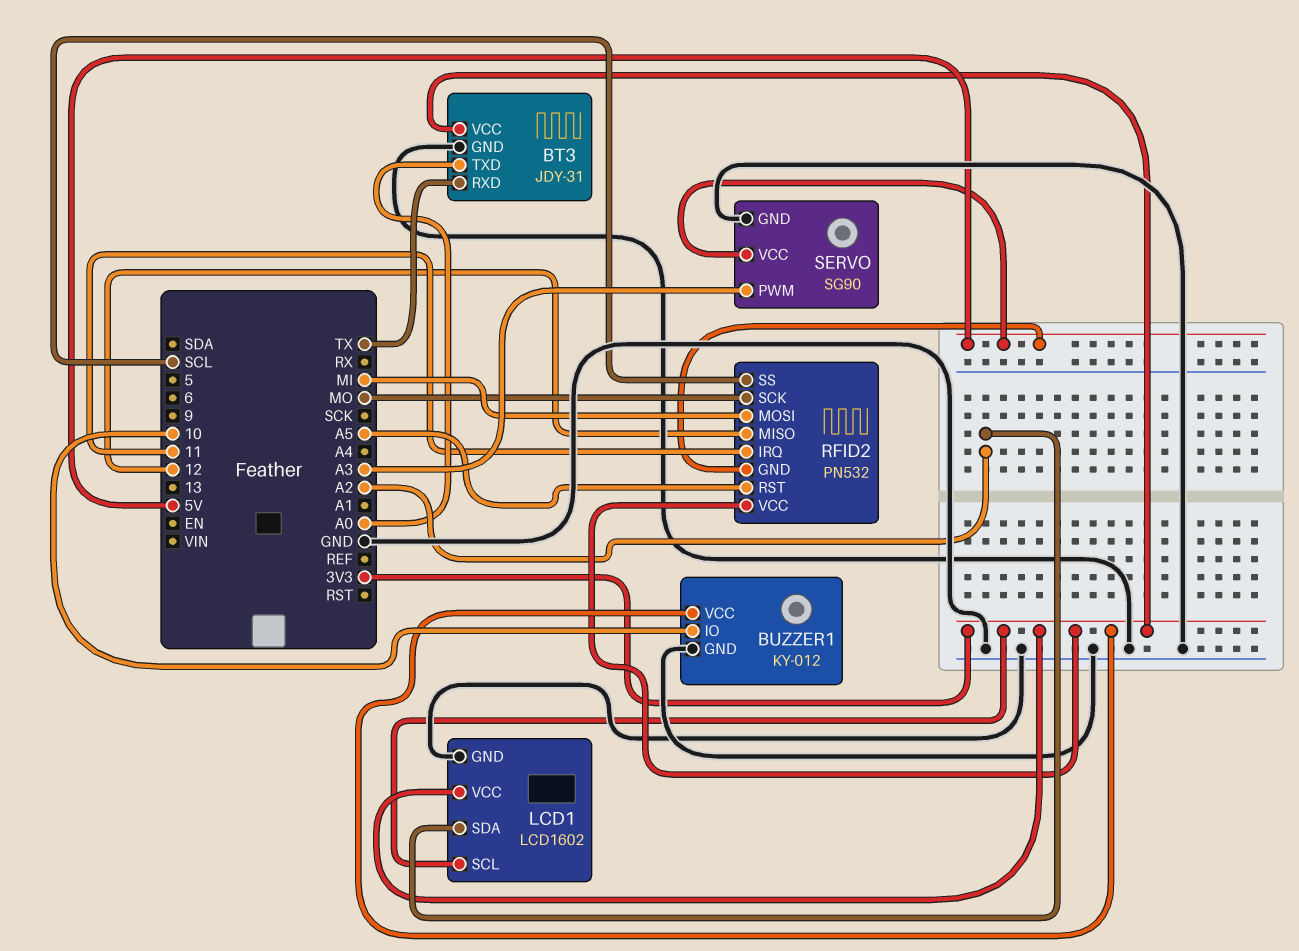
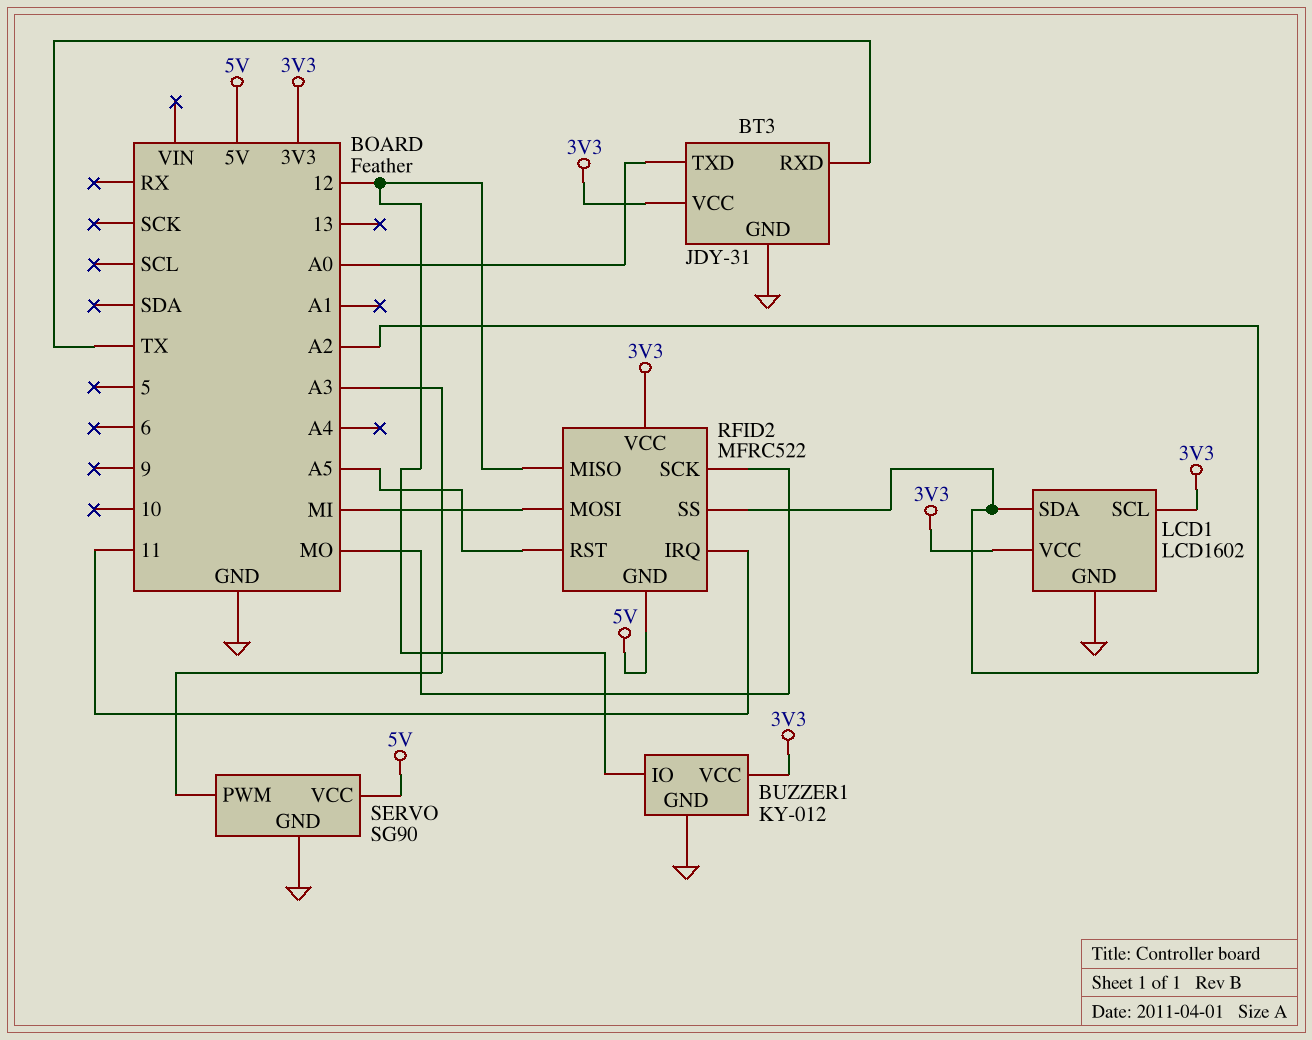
BUZZER1 pin IO: 10 -> 12
RFID2: PN532 -> MFRC522
RFID2 pin SS: SCL -> A2

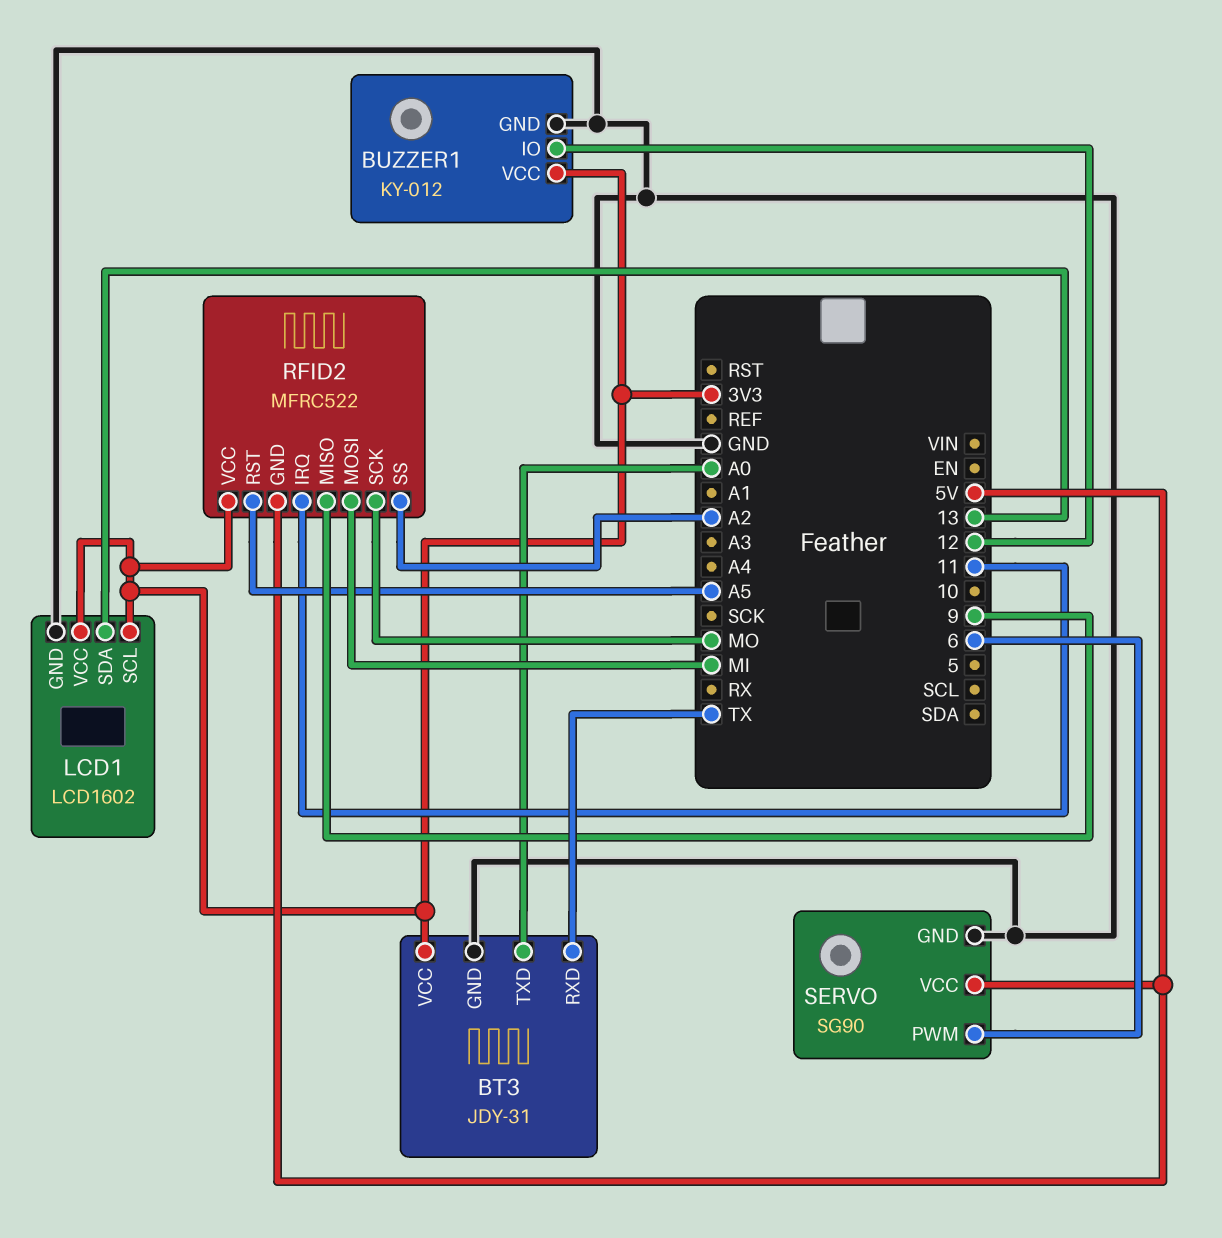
LCD1 pin SDA: A2 -> 13
RFID2 pin MISO: 12 -> 9
SERVO pin PWM: A3 -> 6

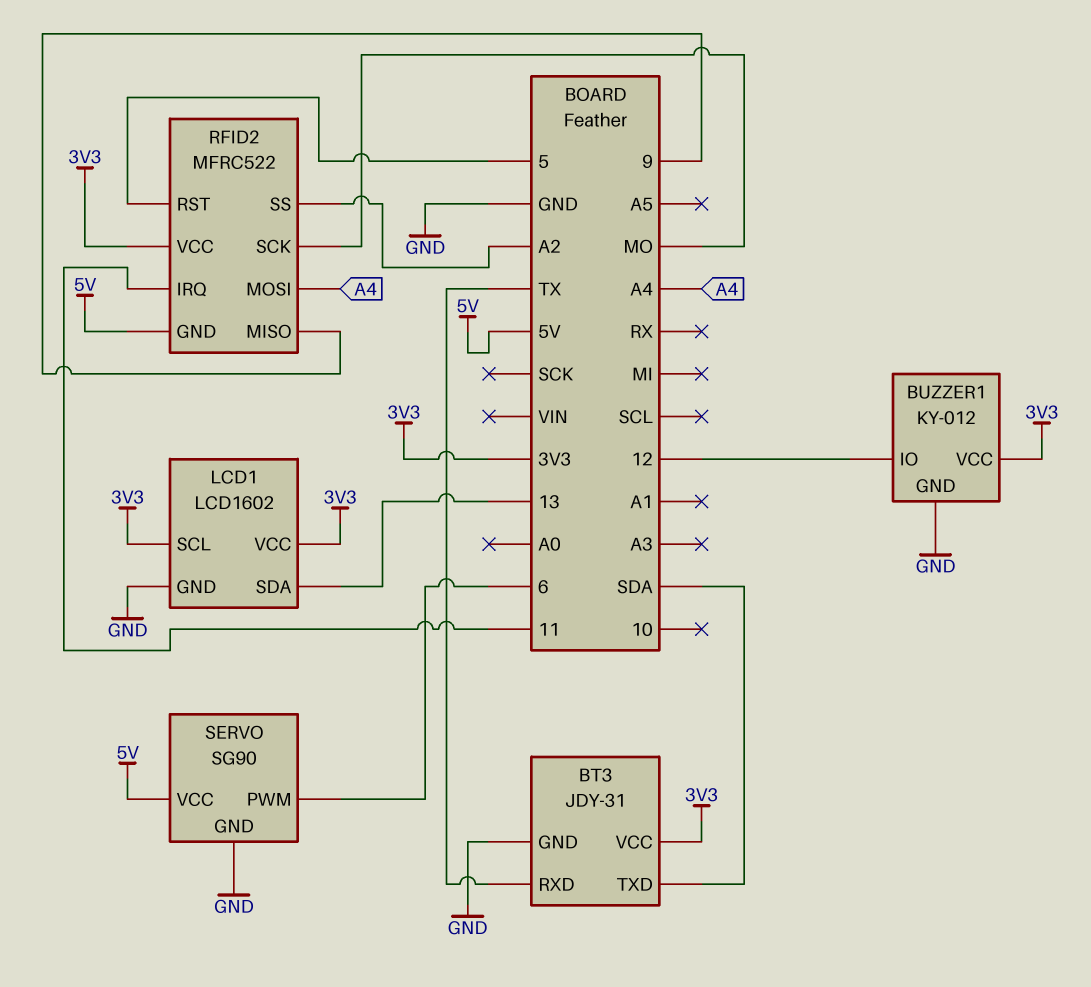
BT3 pin TXD: A0 -> SDA
RFID2 pin MOSI: MI -> A4
RFID2 pin RST: A5 -> 5

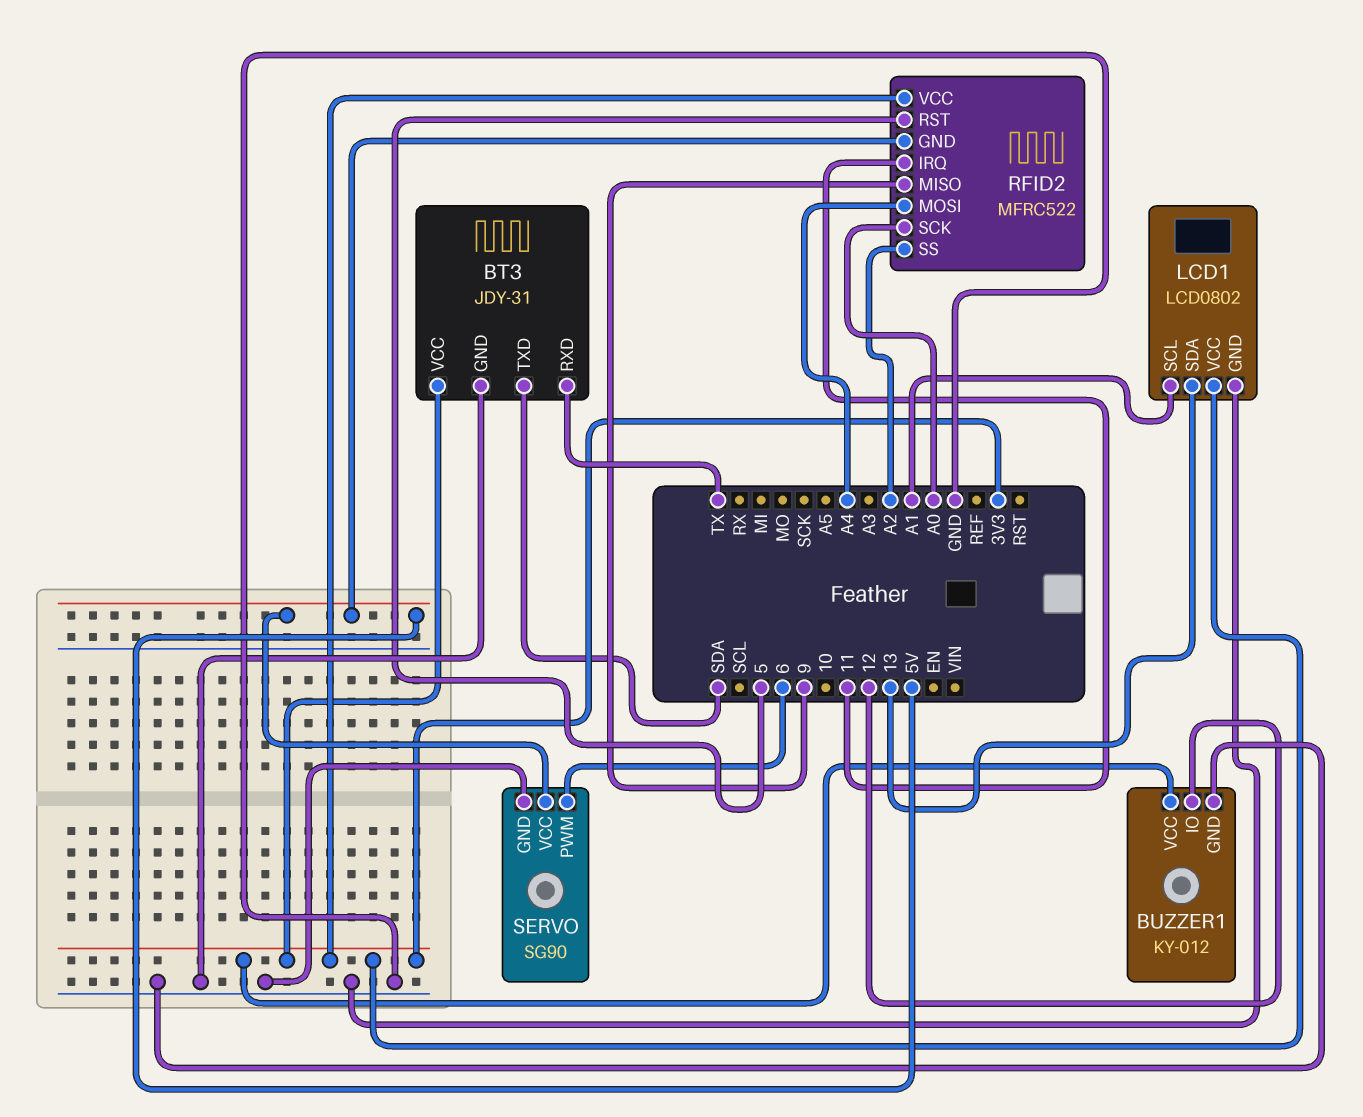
LCD1: LCD1602 -> LCD0802
LCD1 pin SCL: 3V3 -> A1
RFID2 pin SCK: MO -> A0

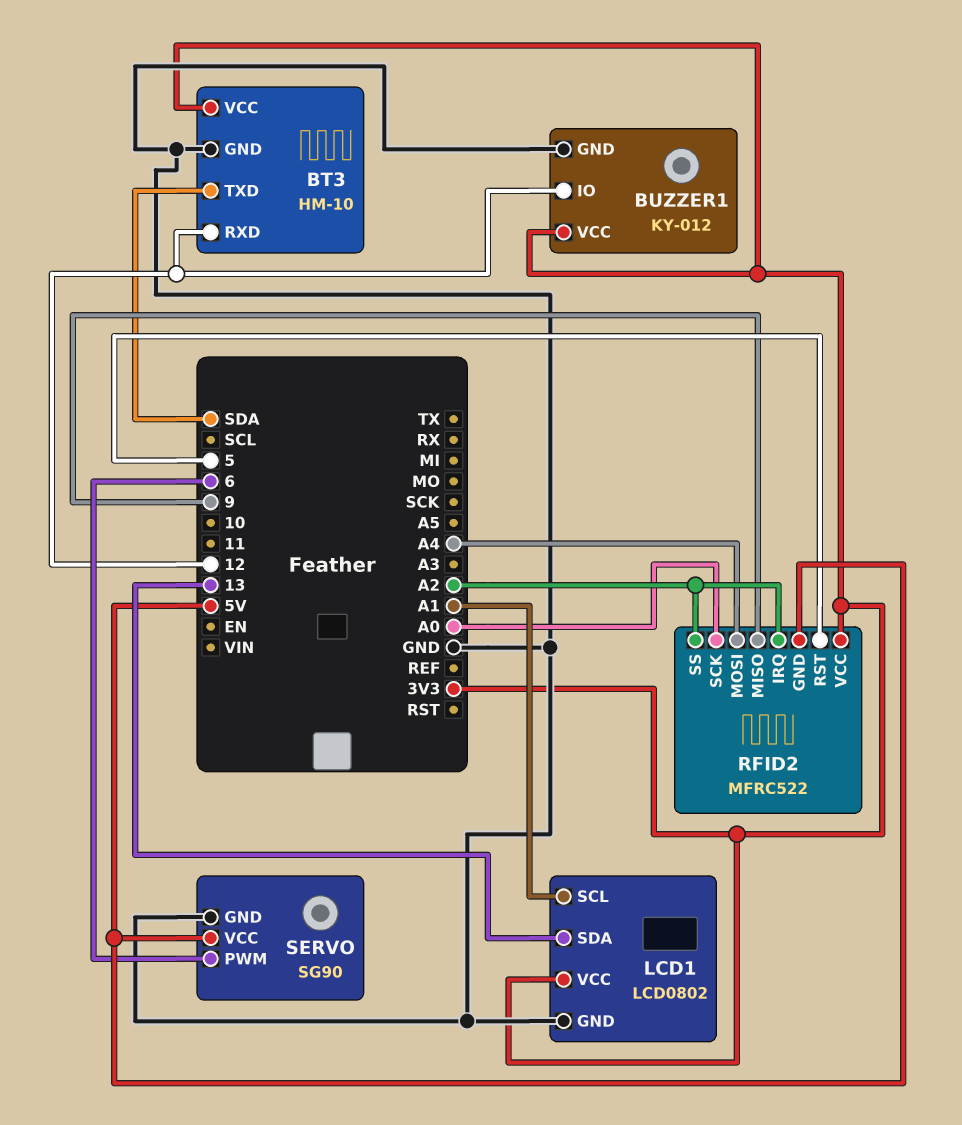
BT3: JDY-31 -> HM-10
BT3 pin RXD: TX -> 12
RFID2 pin IRQ: 11 -> A2

